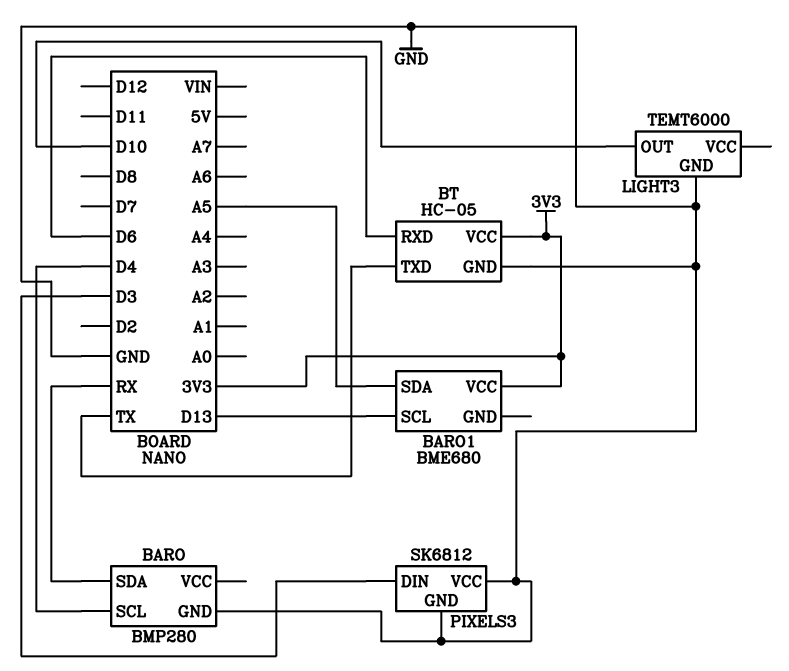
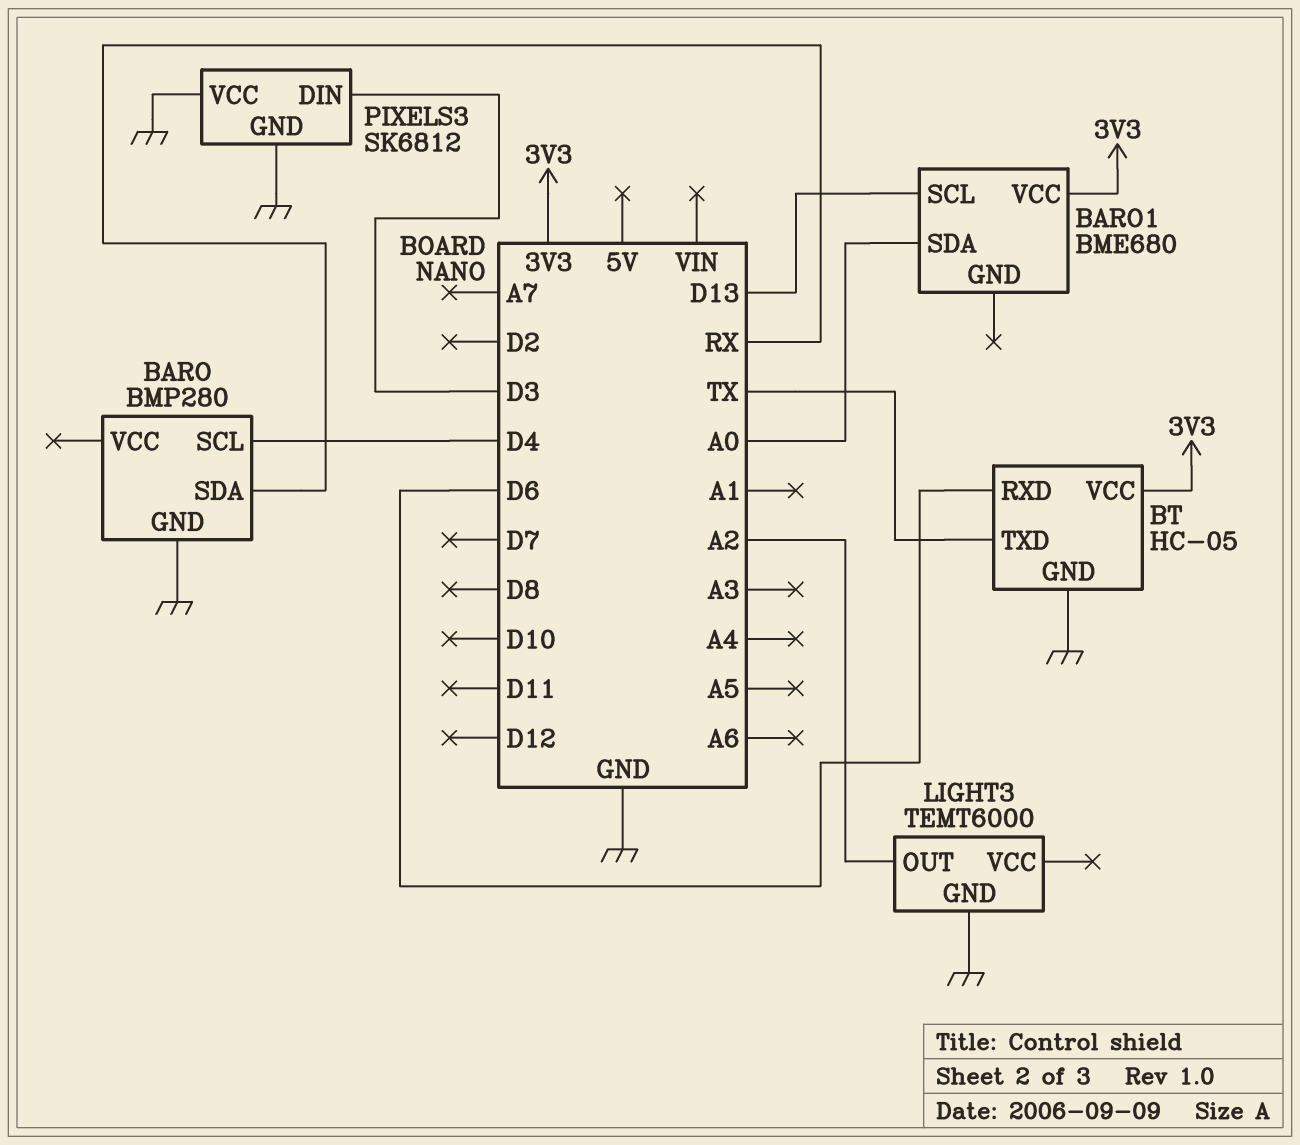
BARO1 pin SDA: A5 -> A0
LIGHT3 pin OUT: D10 -> A2

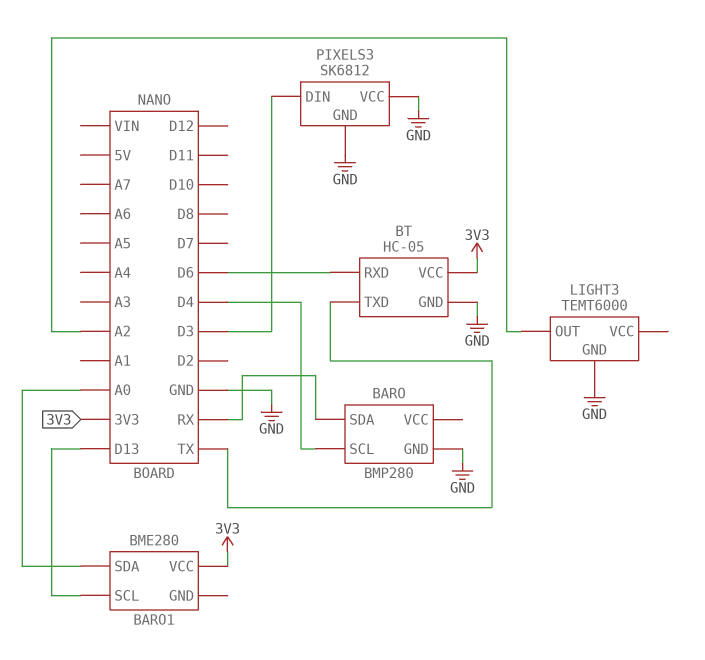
BARO1: BME680 -> BME280

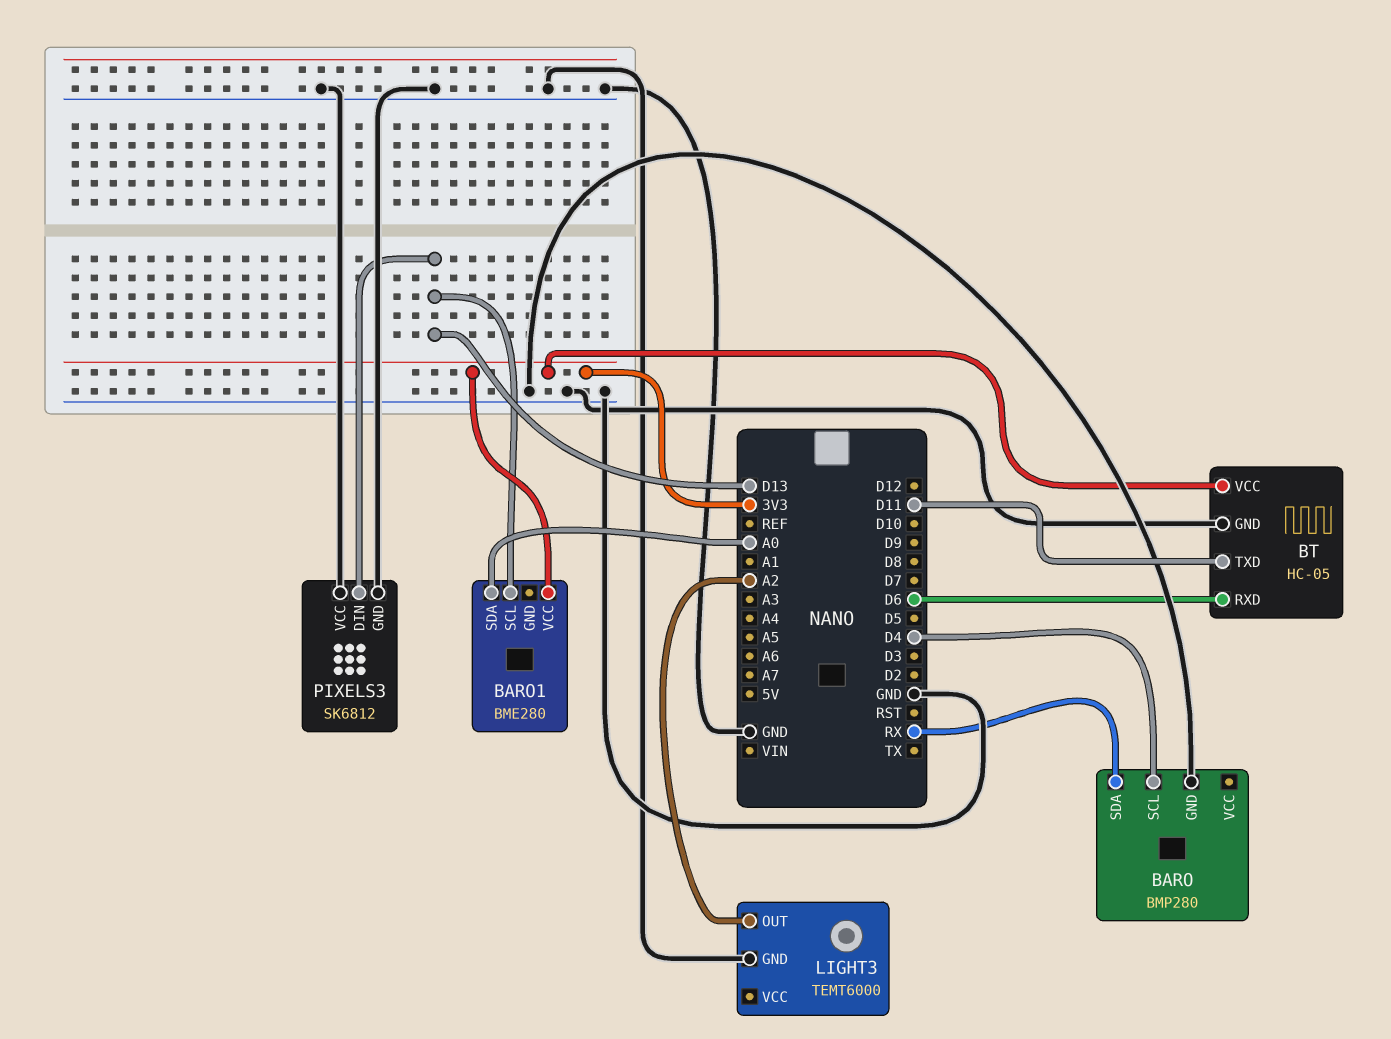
BT pin TXD: TX -> D11
PIXELS3 pin DIN: D3 -> D13

